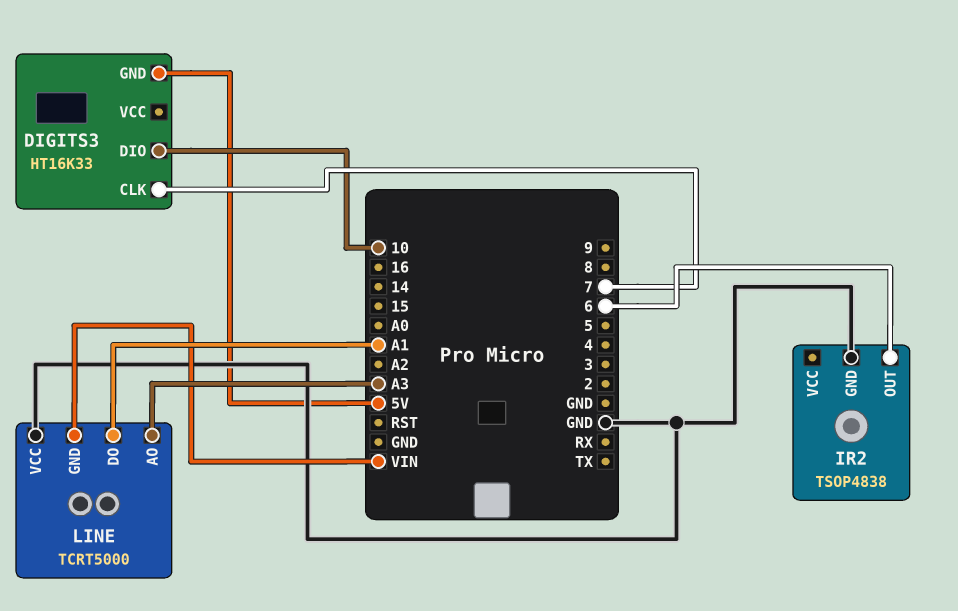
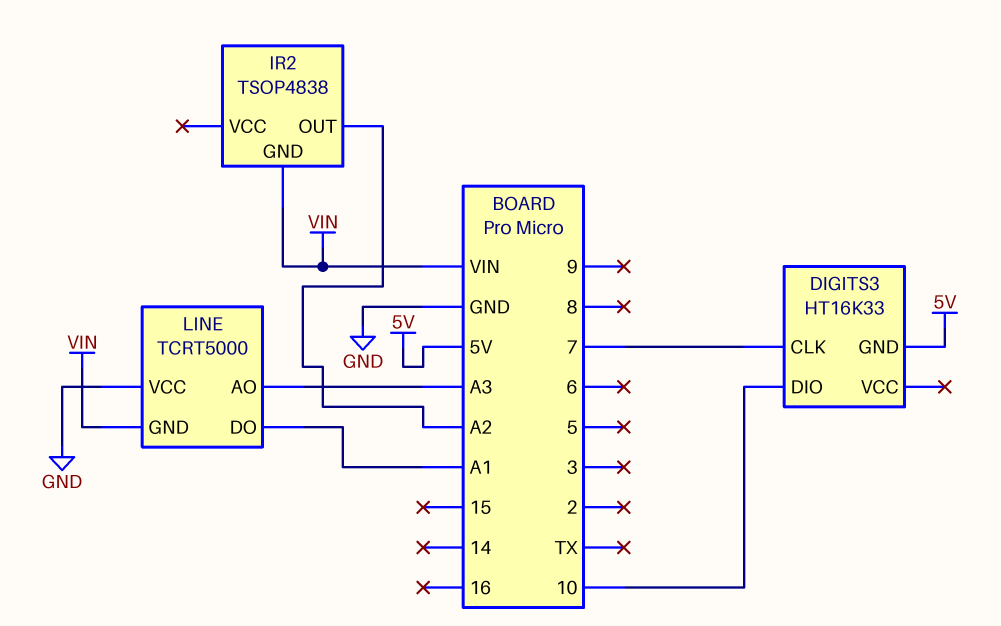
IR2 pin GND: GND -> VIN
IR2 pin OUT: 6 -> A2

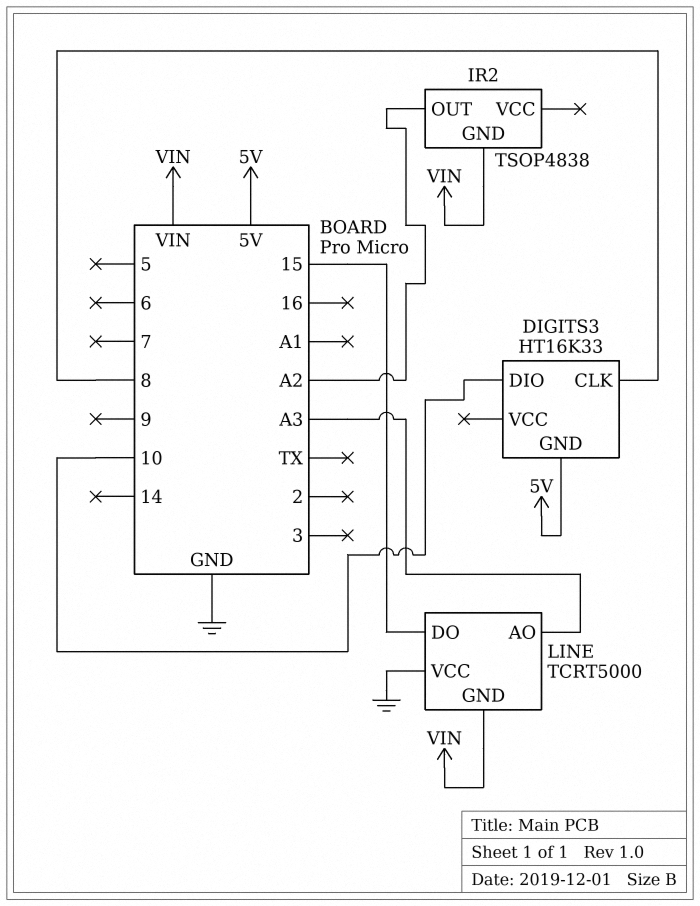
DIGITS3 pin CLK: 7 -> 8
LINE pin DO: A1 -> 15

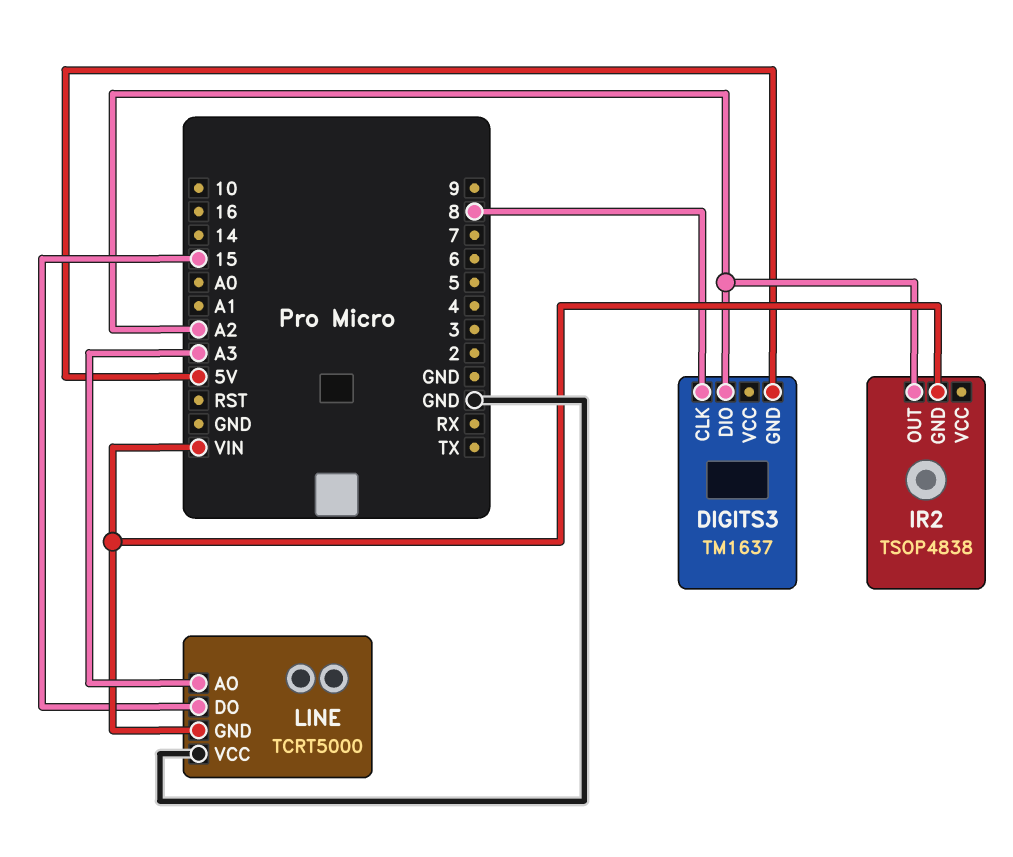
DIGITS3: HT16K33 -> TM1637
DIGITS3 pin DIO: 10 -> A2

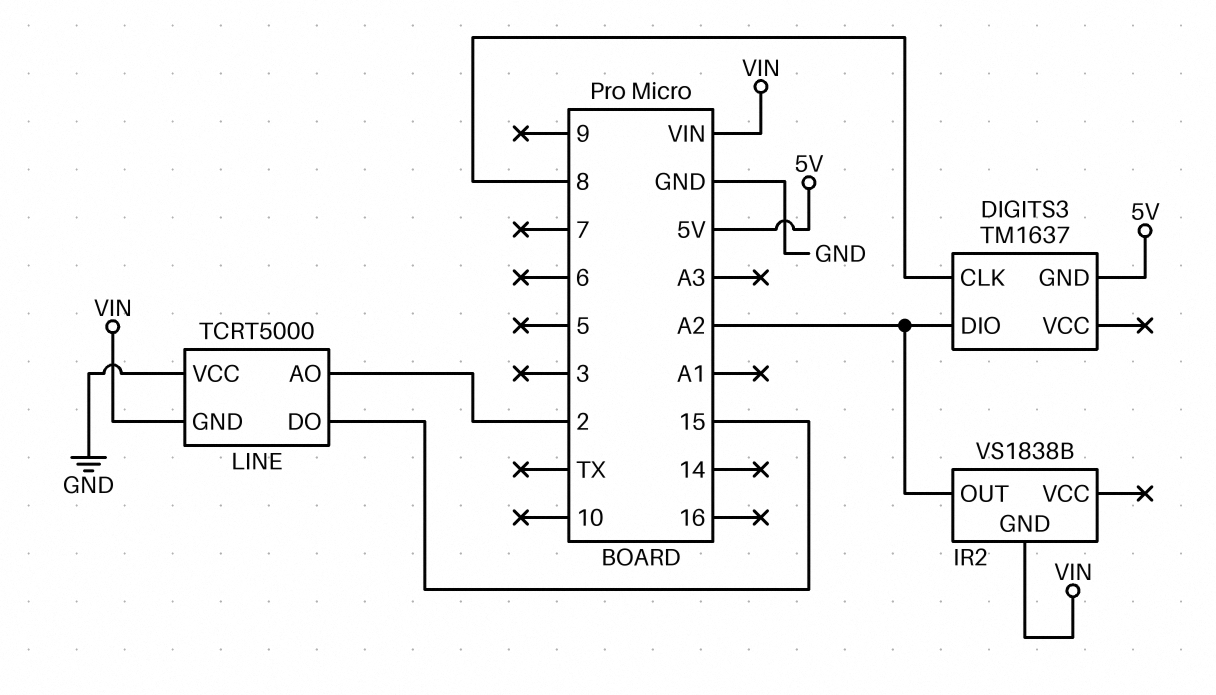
IR2: TSOP4838 -> VS1838B
LINE pin AO: A3 -> 2

